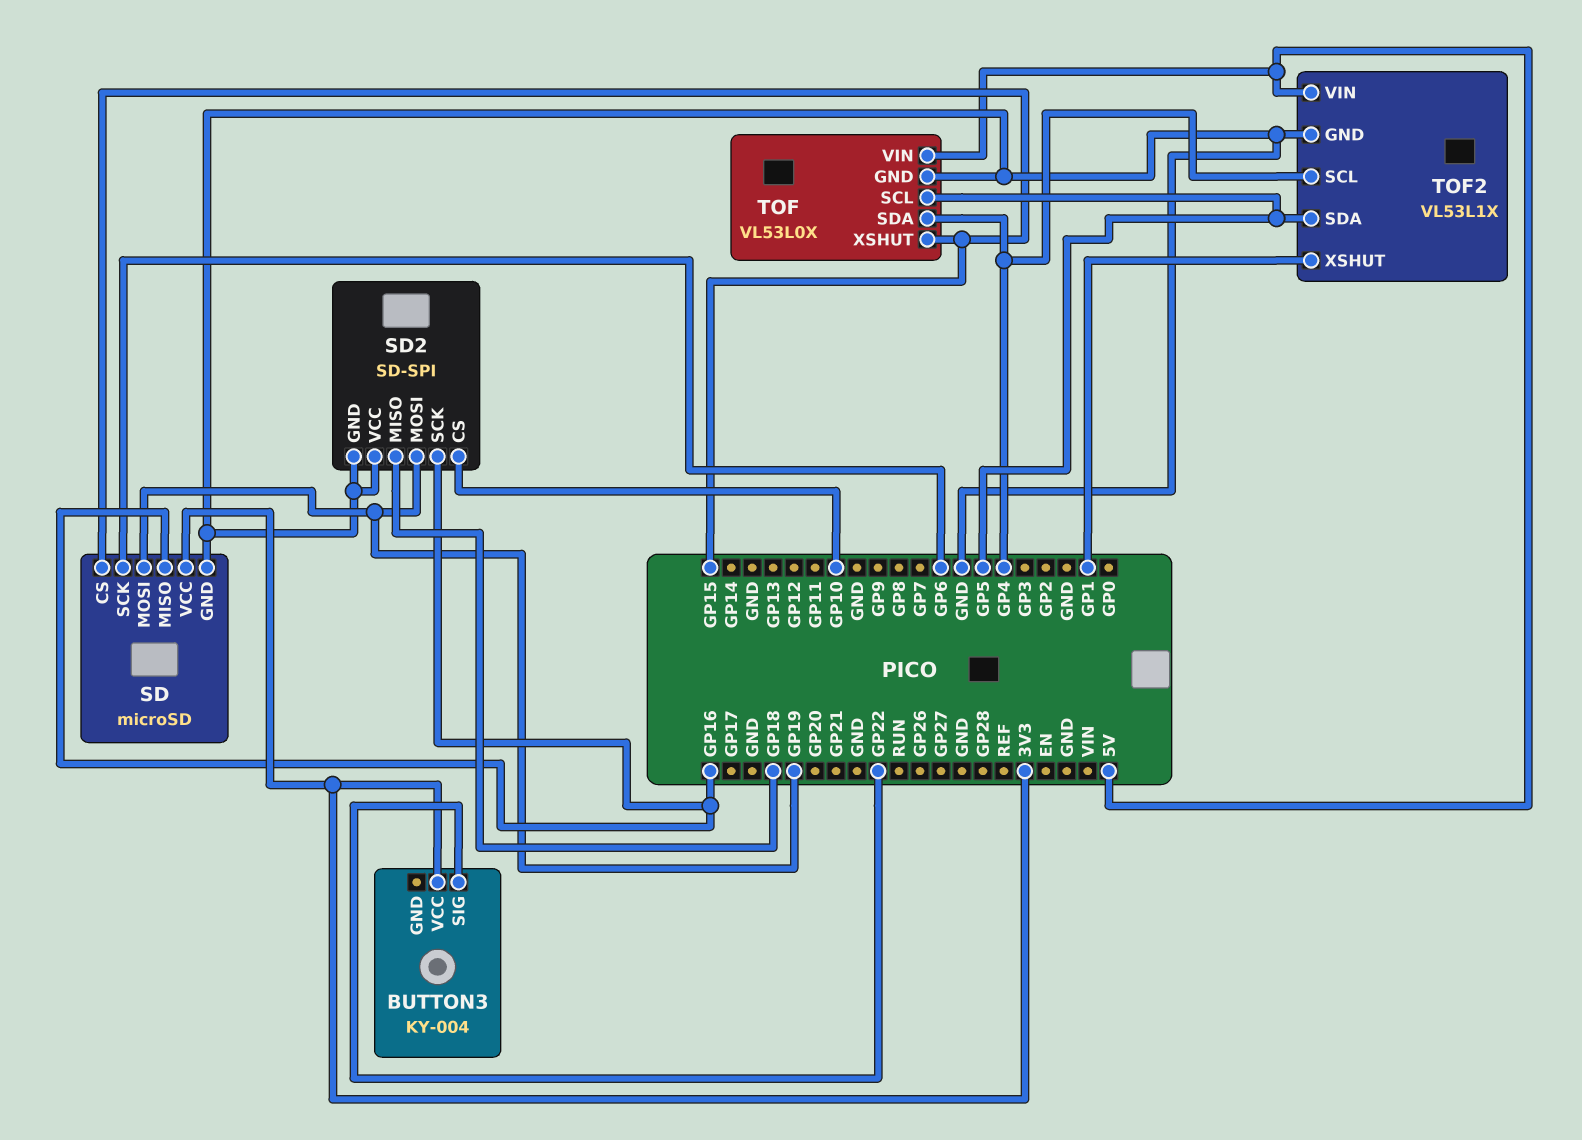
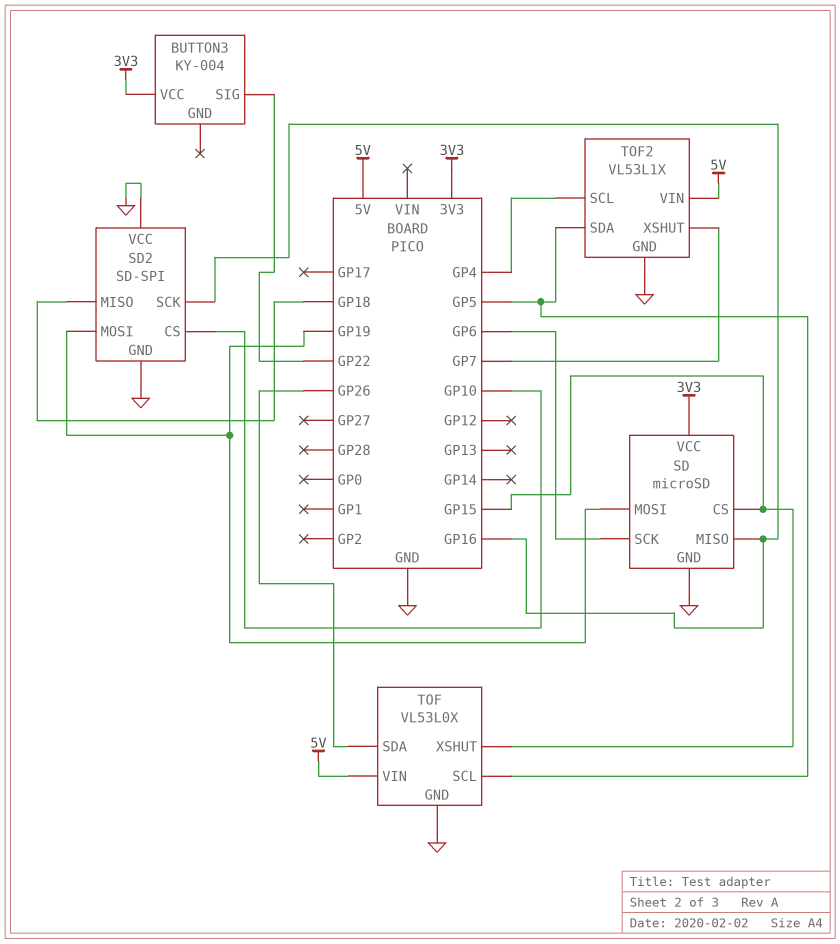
TOF pin SDA: GP4 -> GP26
TOF2 pin XSHUT: GP1 -> GP7

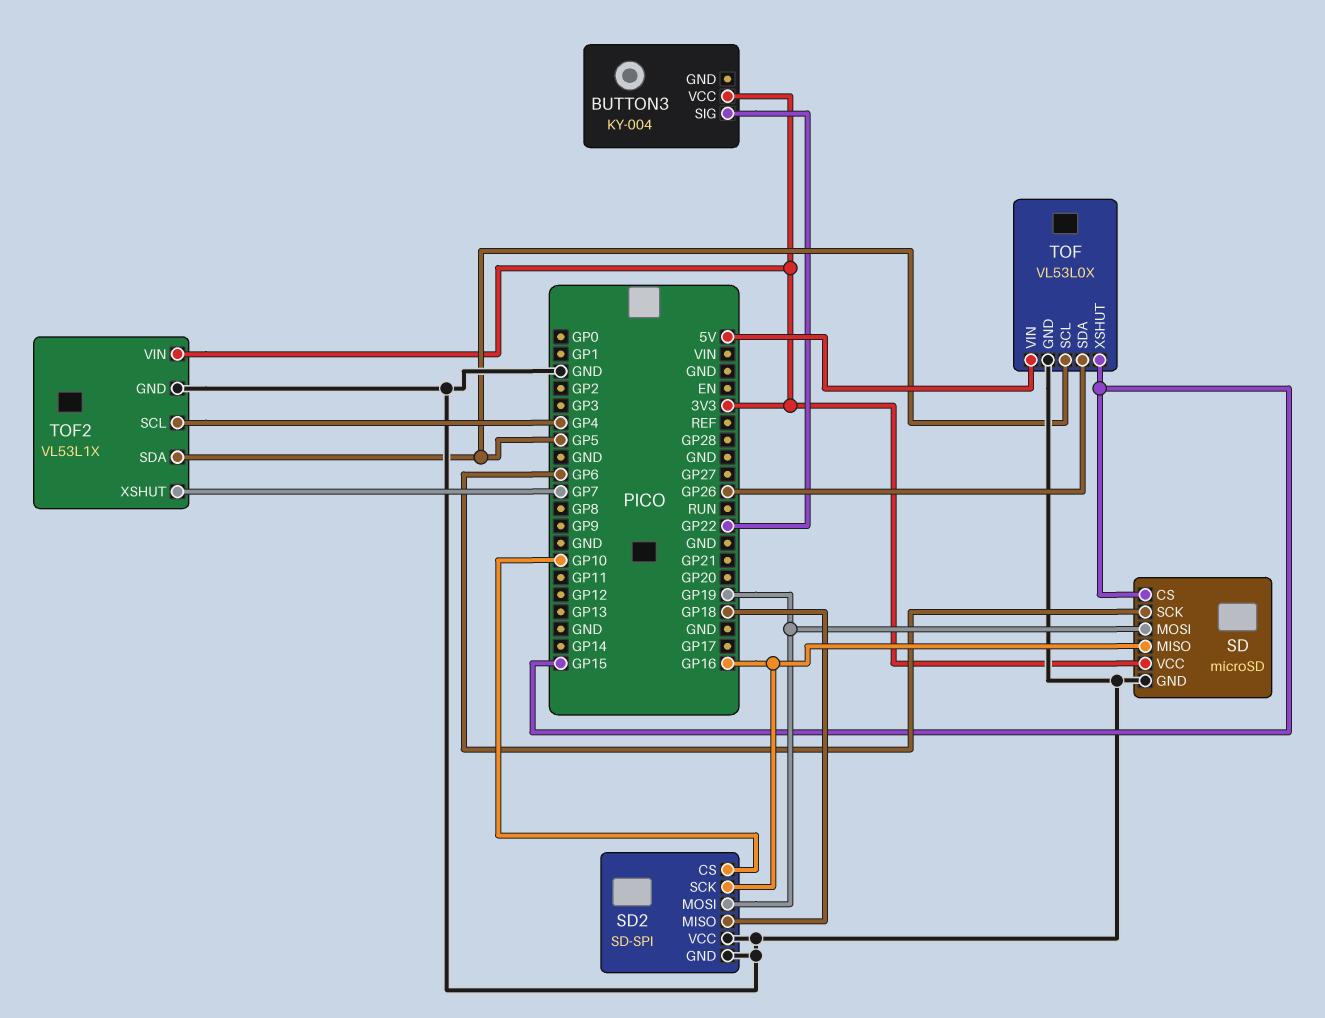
TOF2 pin VIN: 5V -> 3V3

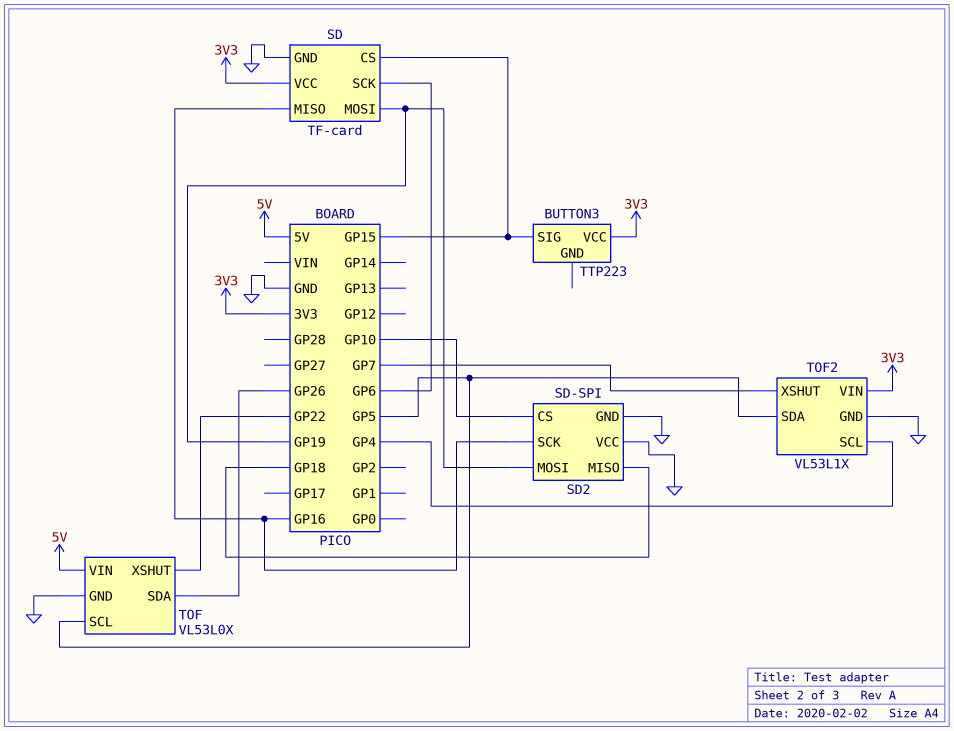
BUTTON3: KY-004 -> TTP223
BUTTON3 pin SIG: GP22 -> GP15
SD: microSD -> TF-card
TOF pin XSHUT: GP15 -> GP22

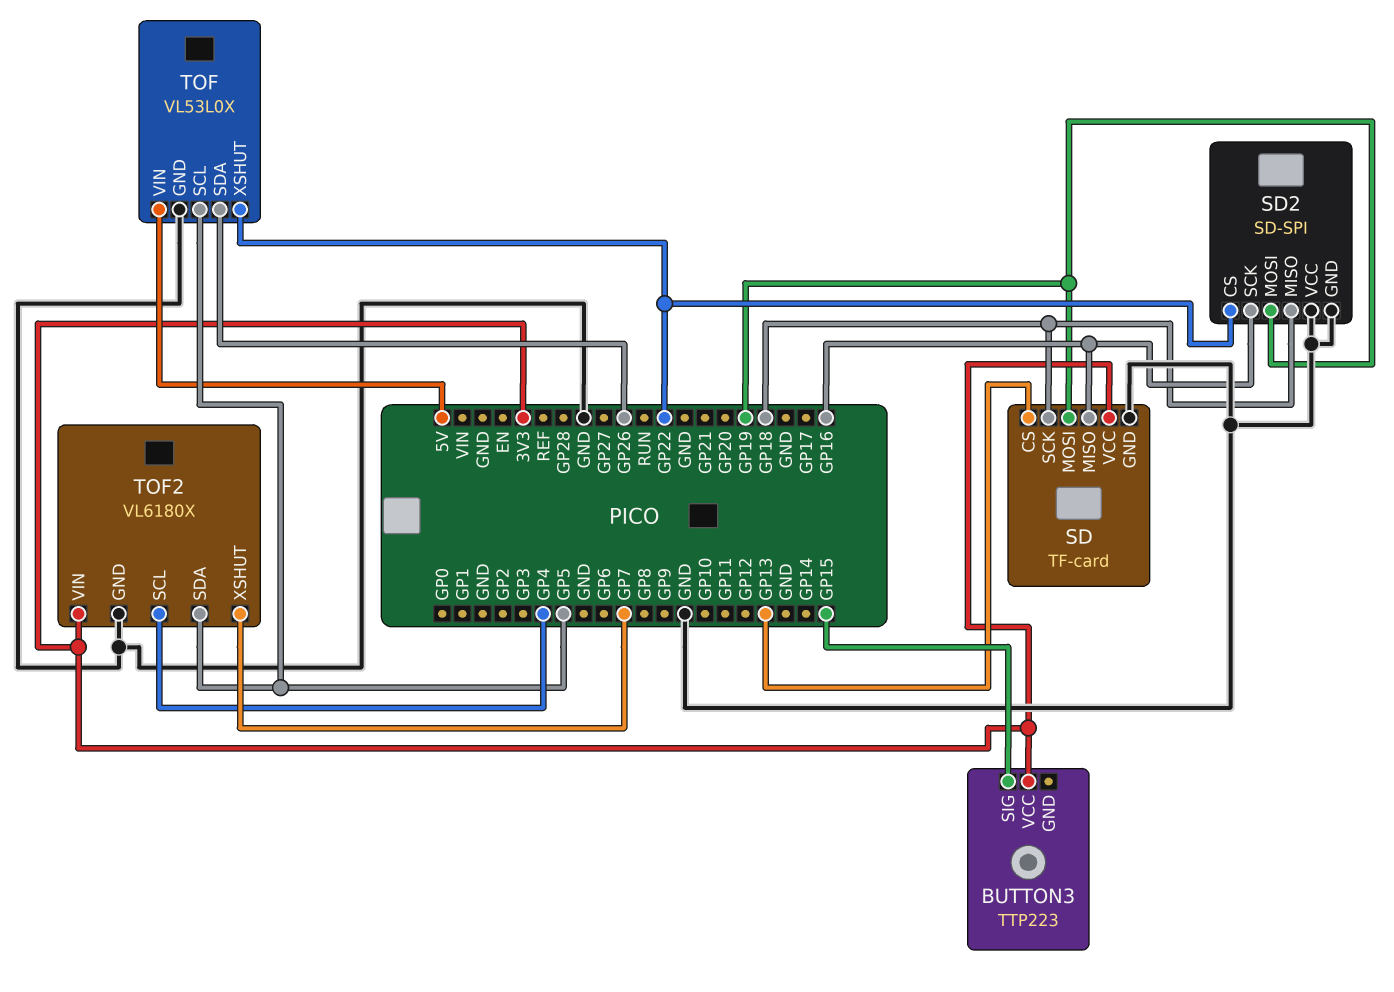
SD pin CS: GP15 -> GP13
SD pin SCK: GP6 -> GP18
SD2 pin CS: GP10 -> GP22
TOF2: VL53L1X -> VL6180X

